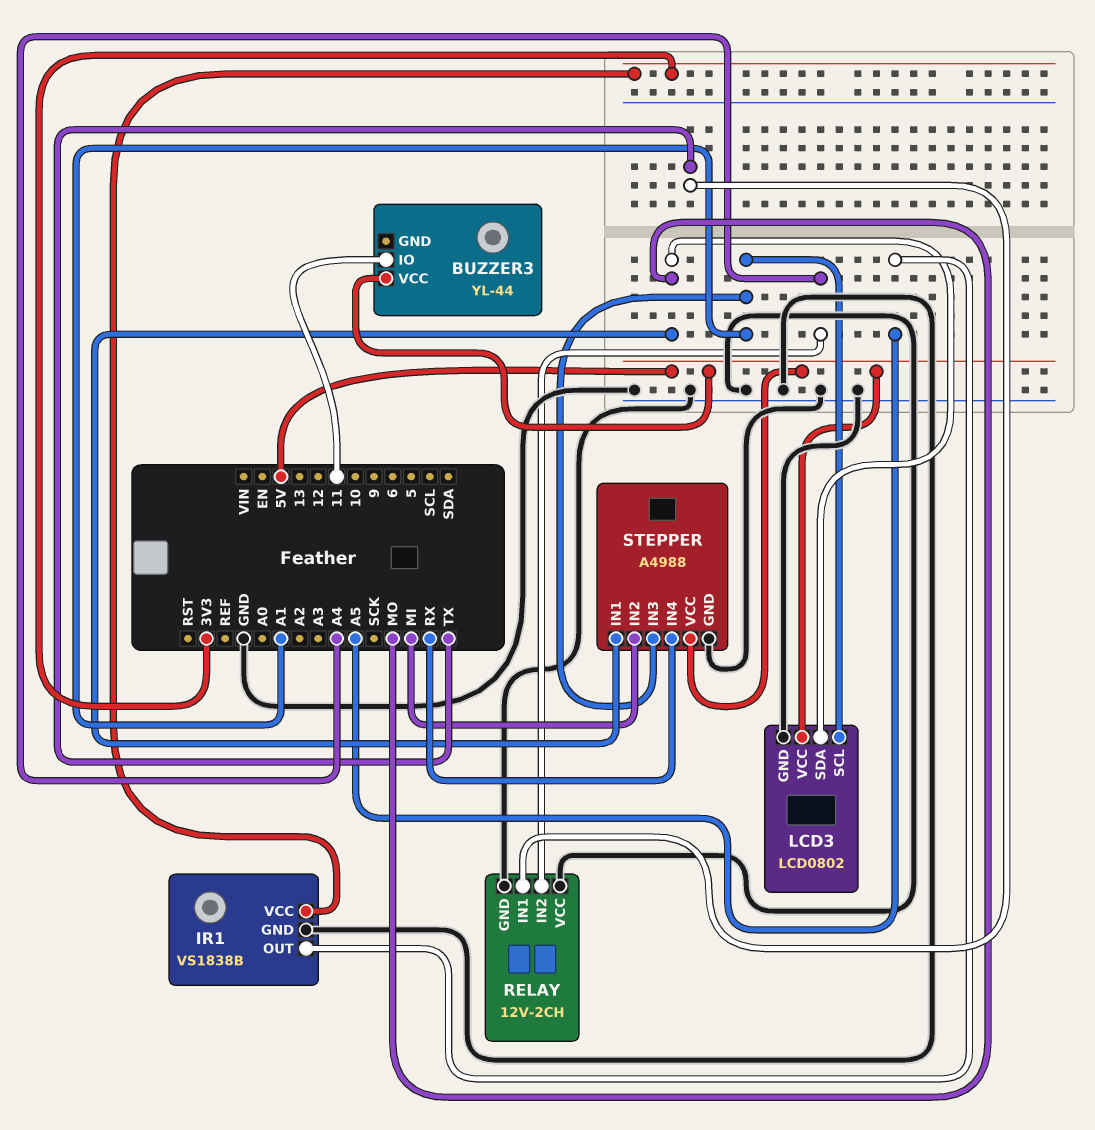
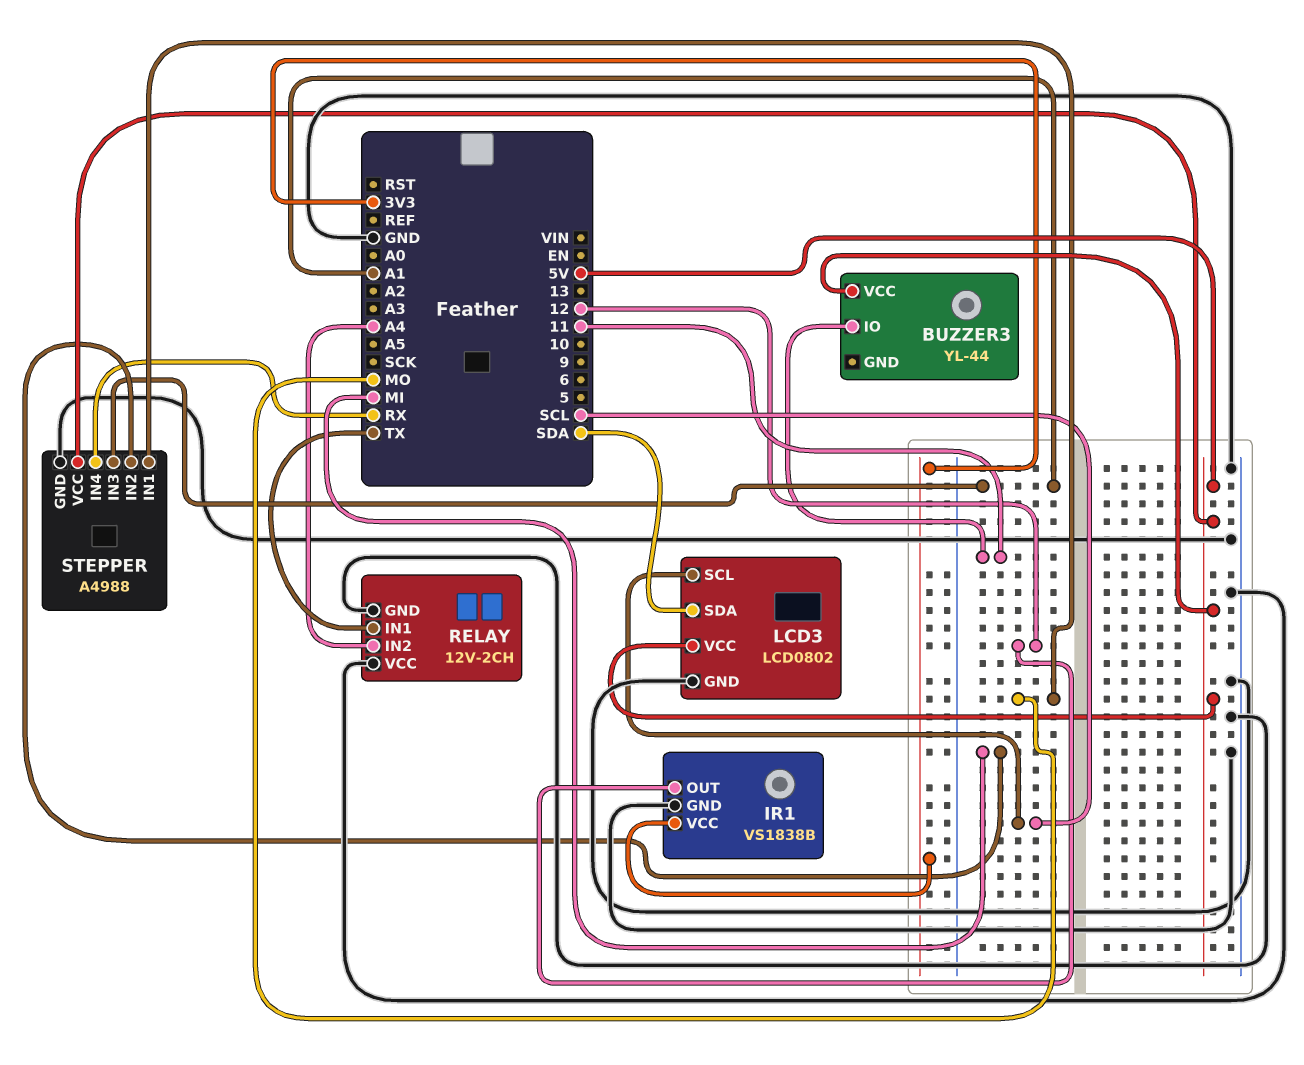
IR1 pin OUT: A5 -> 12
LCD3 pin SCL: A1 -> SCL
LCD3 pin SDA: MO -> SDA

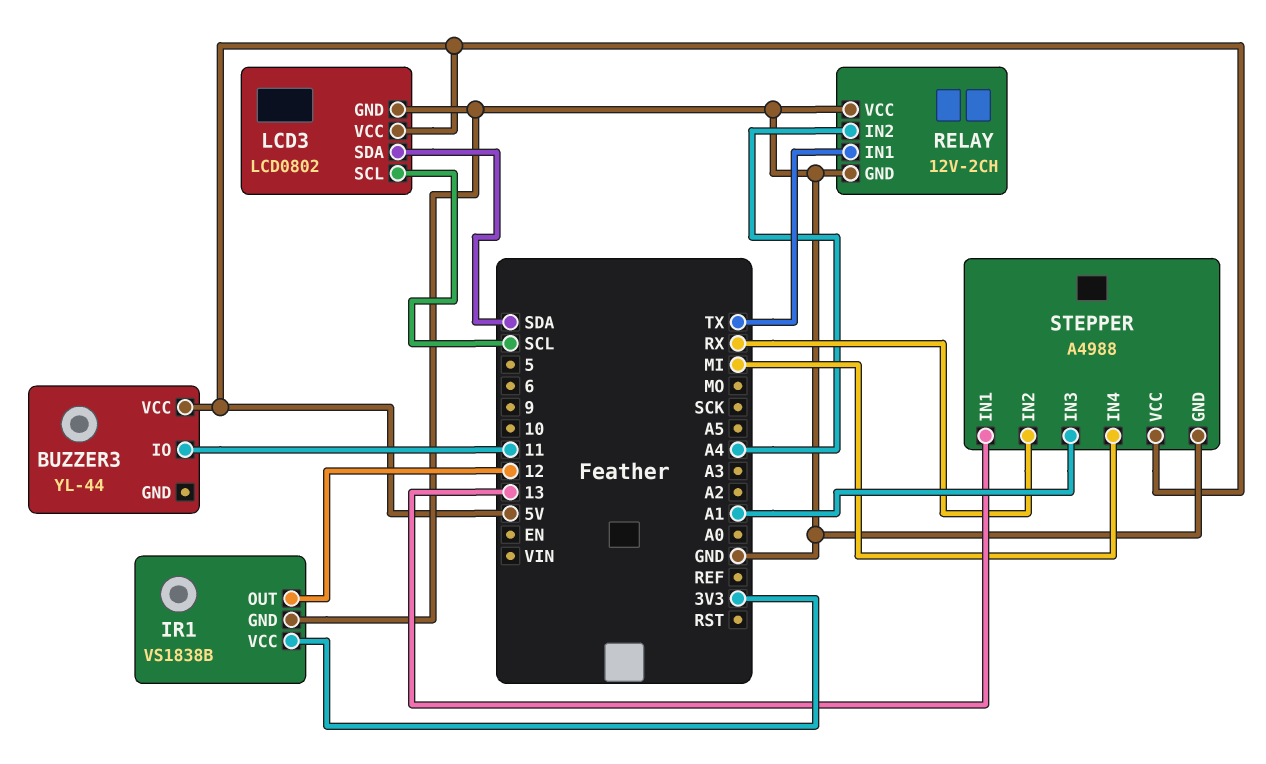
STEPPER pin IN1: MO -> 13
STEPPER pin IN2: MI -> RX
STEPPER pin IN4: RX -> MI

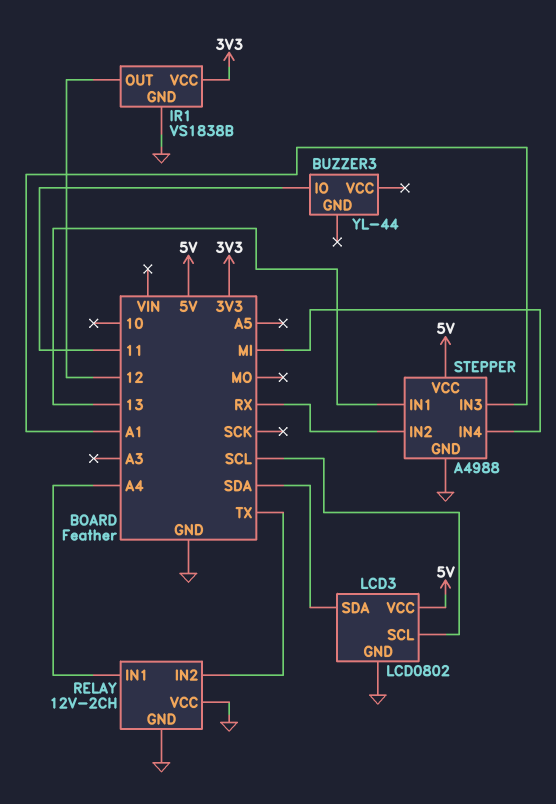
BUZZER3 pin VCC: 5V -> none
RELAY pin IN1: TX -> A4
RELAY pin IN2: A4 -> TX

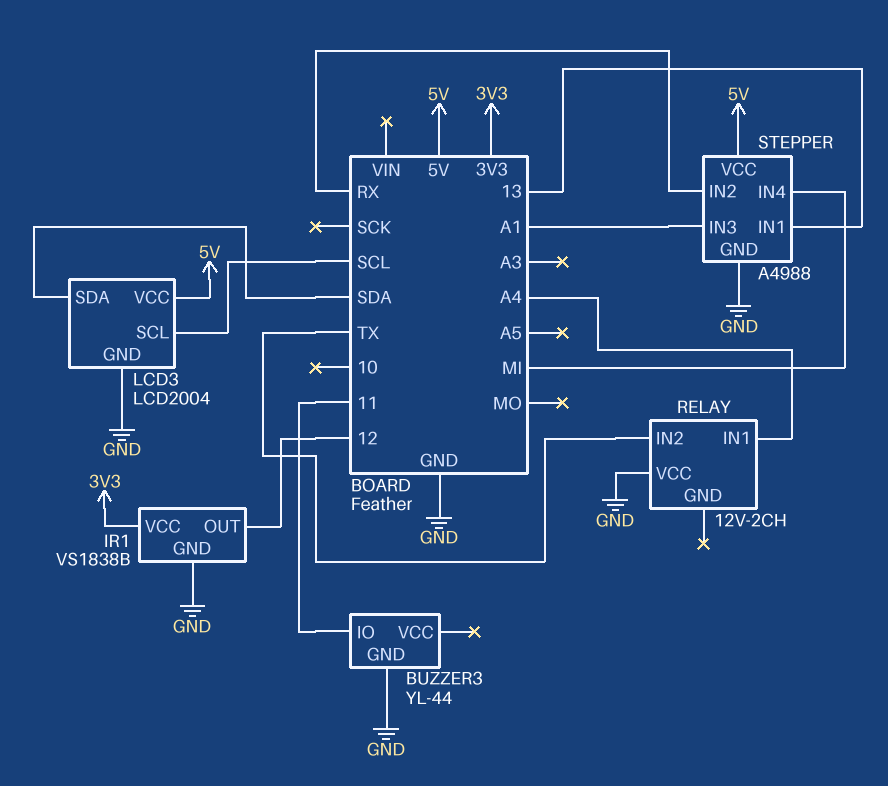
BUZZER3 pin GND: none -> GND
LCD3: LCD0802 -> LCD2004
RELAY pin GND: GND -> none

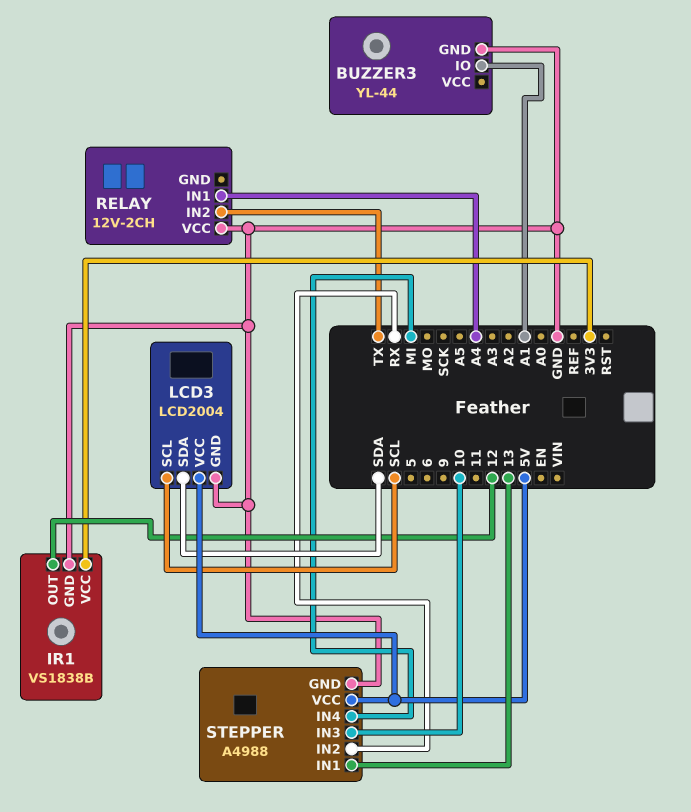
BUZZER3 pin IO: 11 -> A1
STEPPER pin IN3: A1 -> 10

